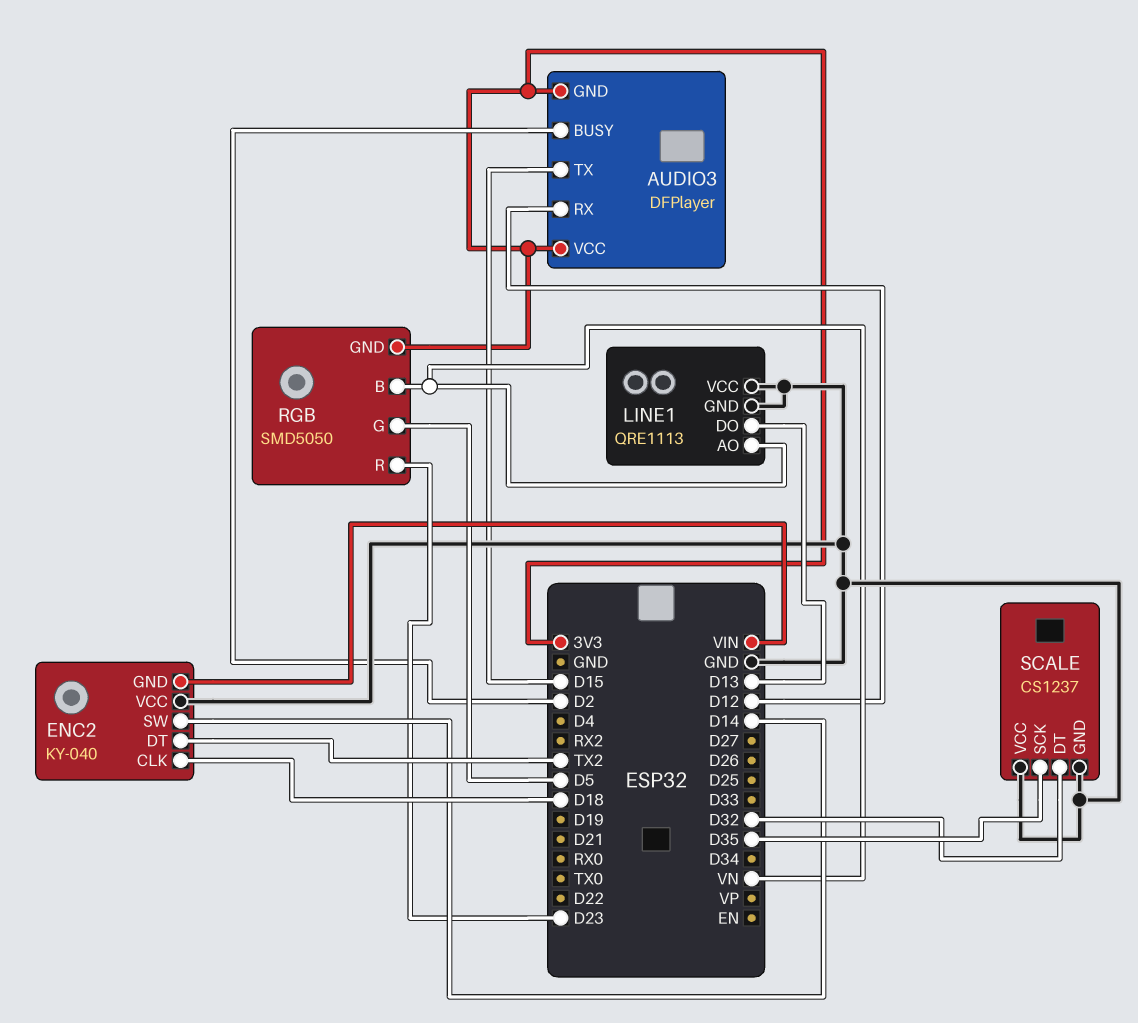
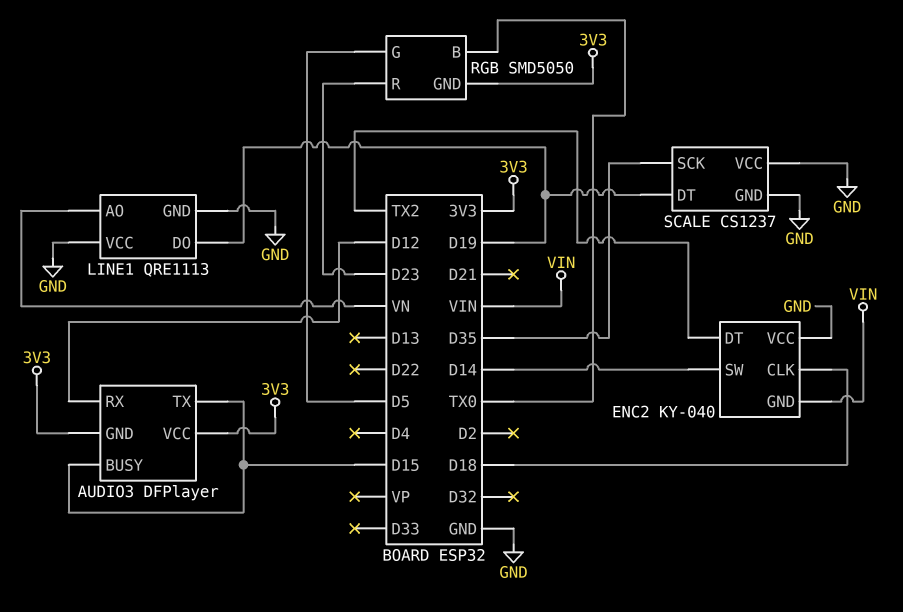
AUDIO3 pin BUSY: D2 -> D15
LINE1 pin DO: D13 -> D19
RGB pin B: VN -> TX0
SCALE pin DT: D32 -> D19

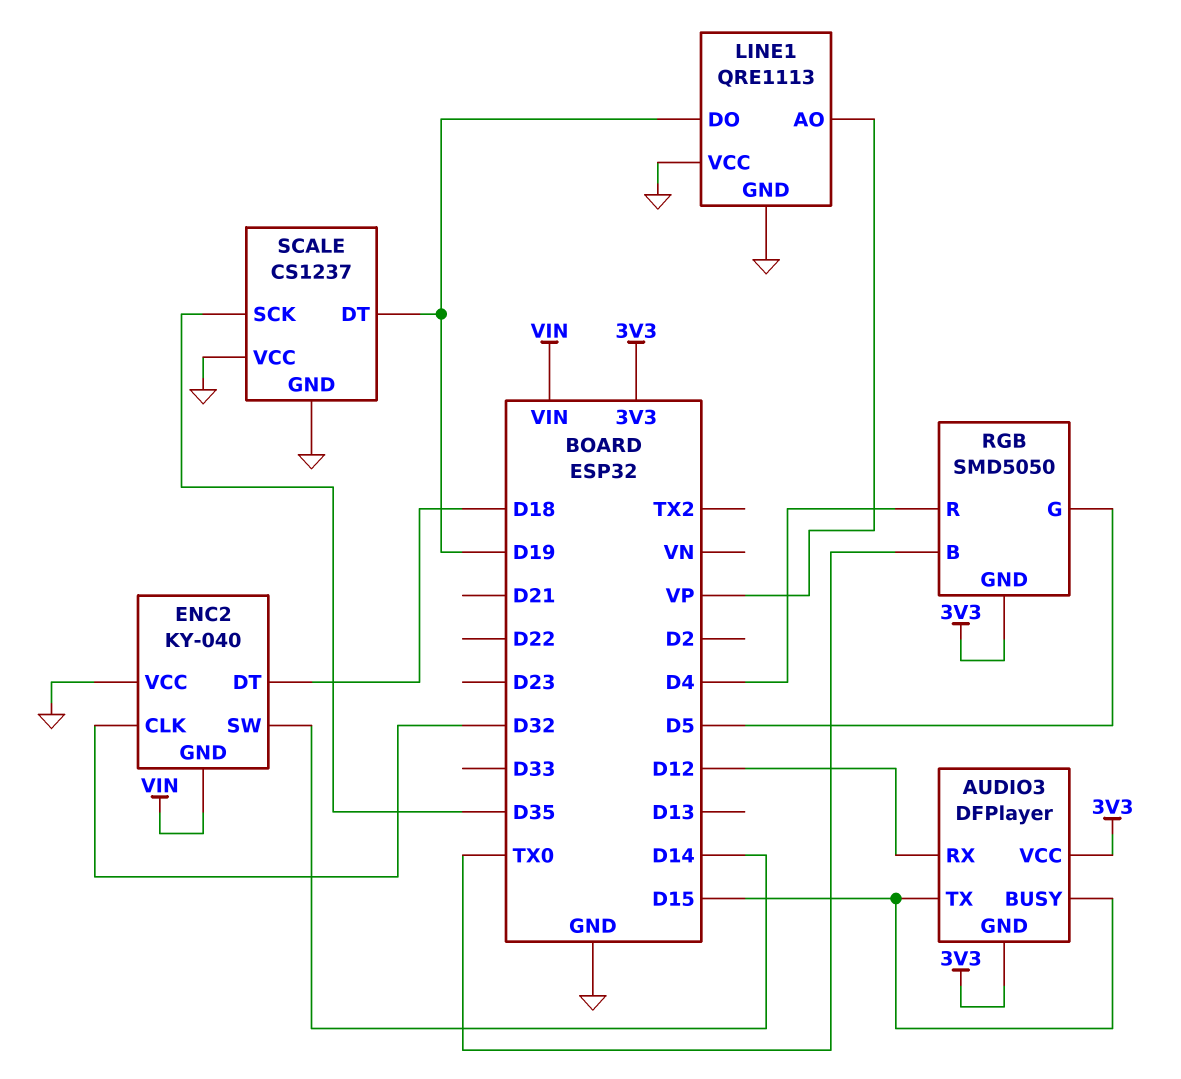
ENC2 pin CLK: D18 -> D32
ENC2 pin DT: TX2 -> D18
LINE1 pin AO: VN -> VP
RGB pin R: D23 -> D4

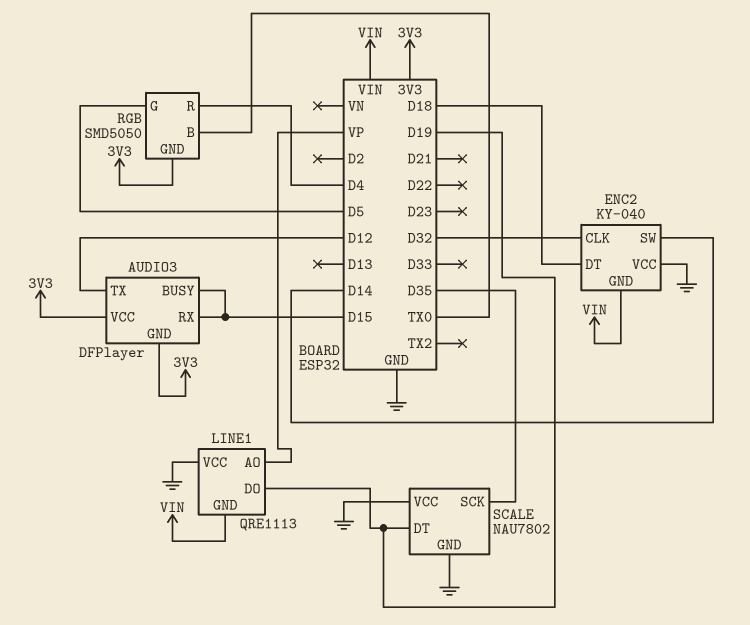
AUDIO3 pin RX: D12 -> D15
AUDIO3 pin TX: D15 -> D12
LINE1 pin GND: GND -> VIN
SCALE: CS1237 -> NAU7802

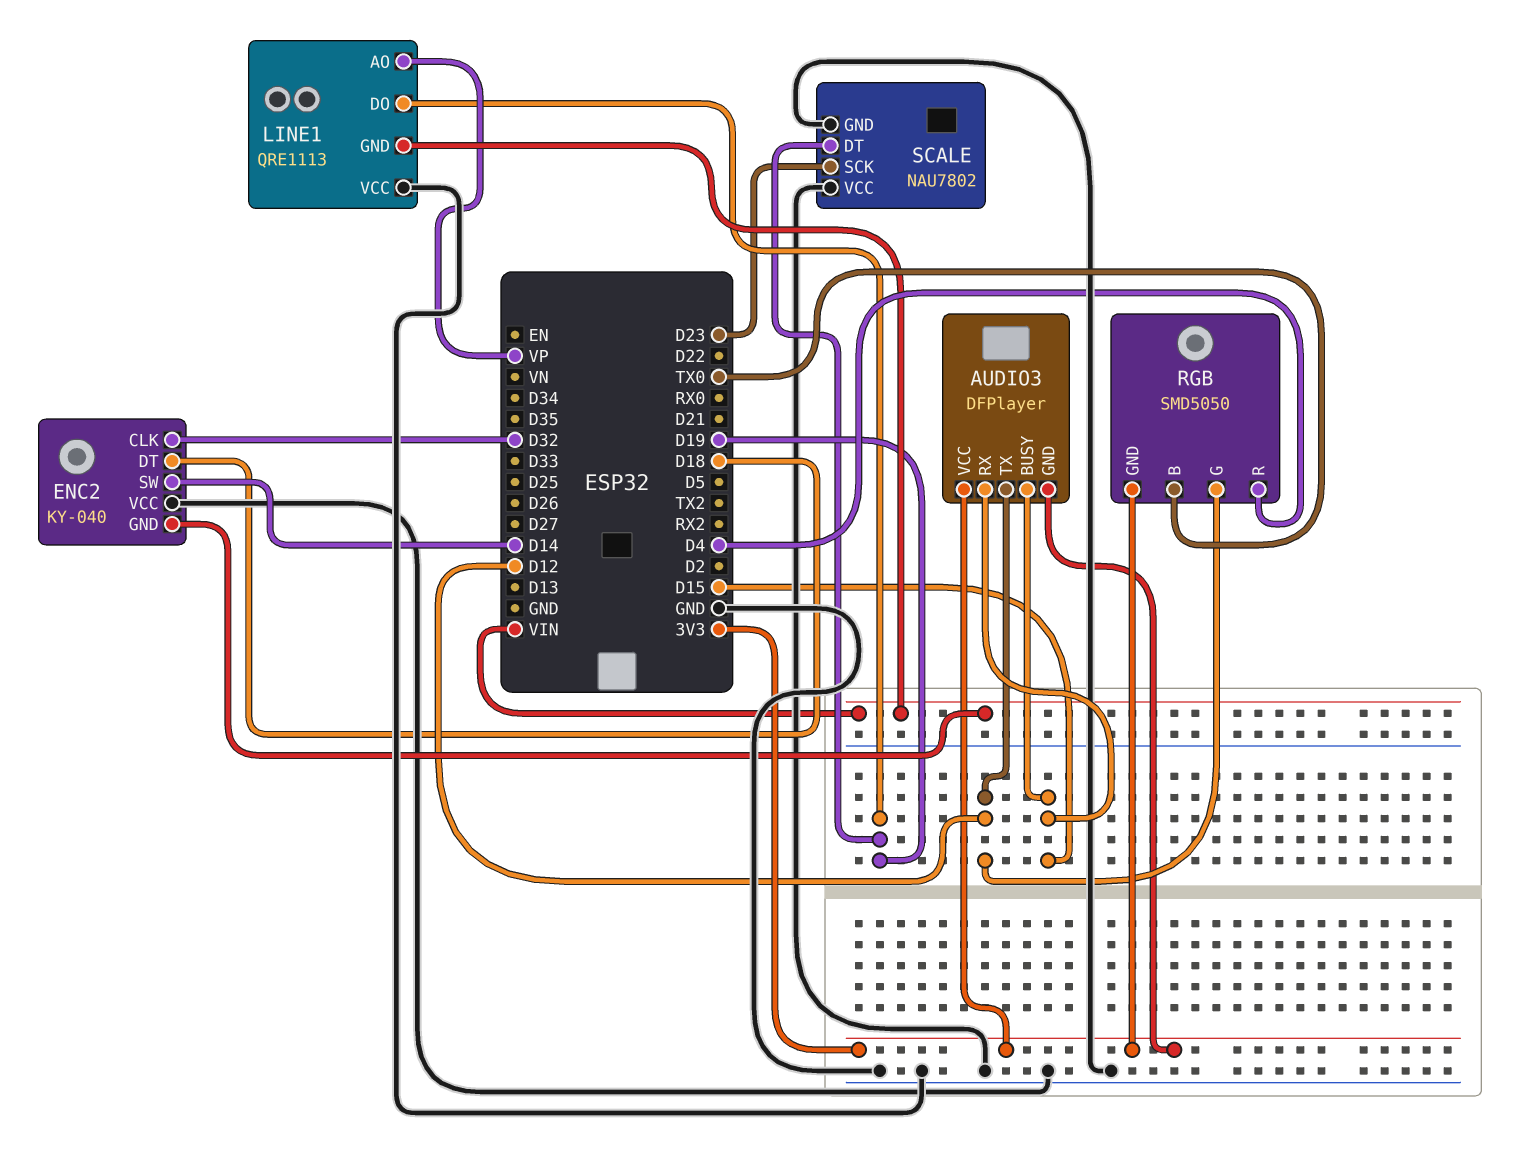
RGB pin G: D5 -> D12
SCALE pin SCK: D35 -> D23

